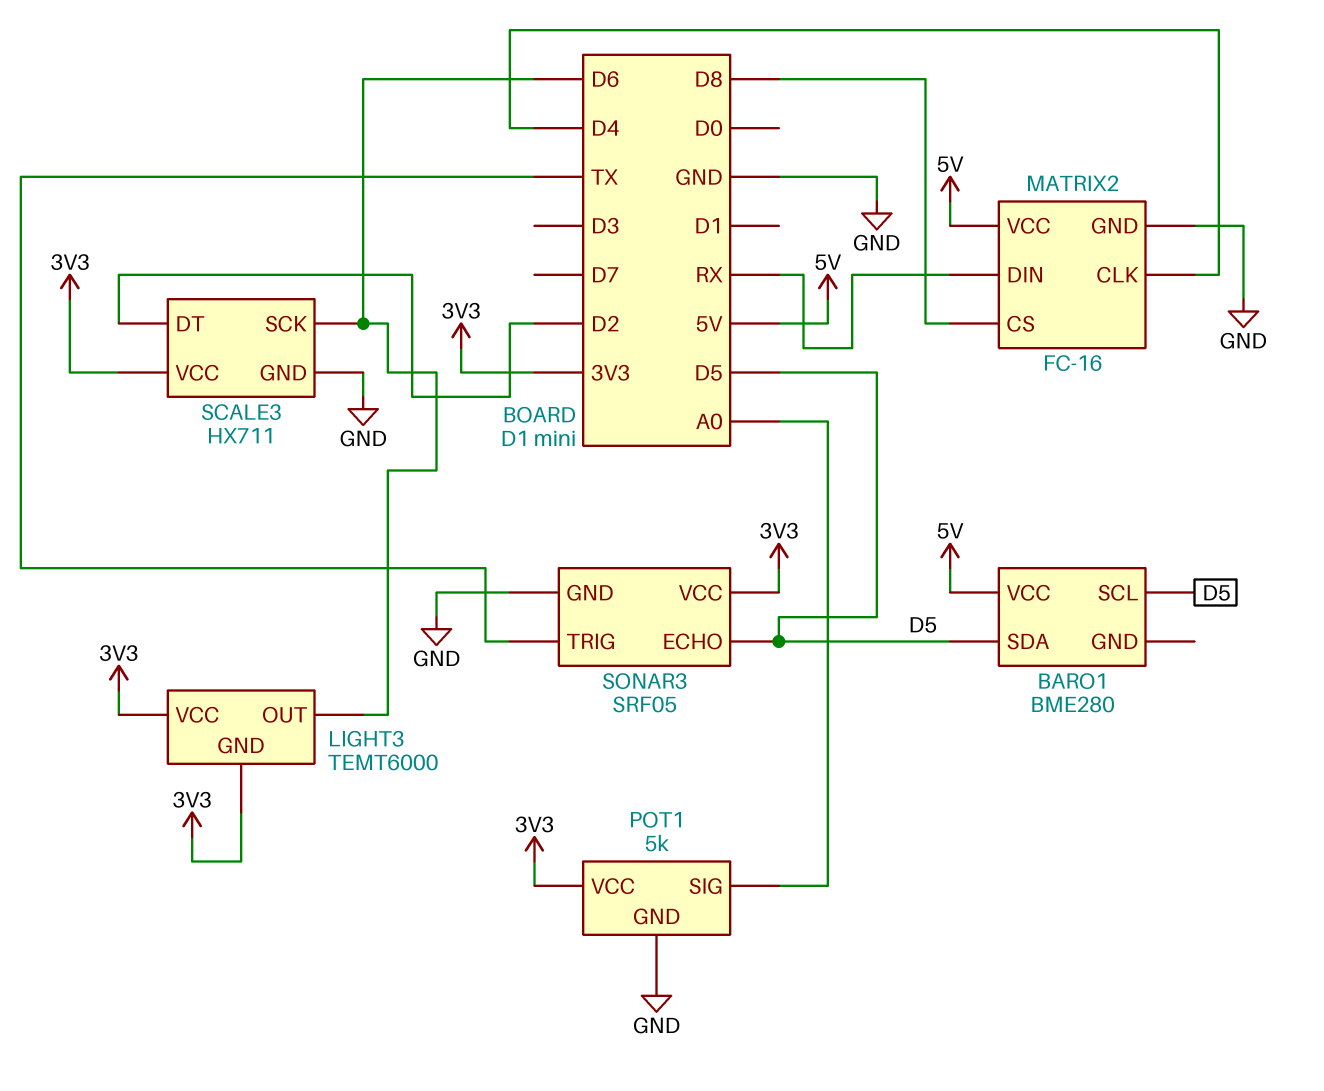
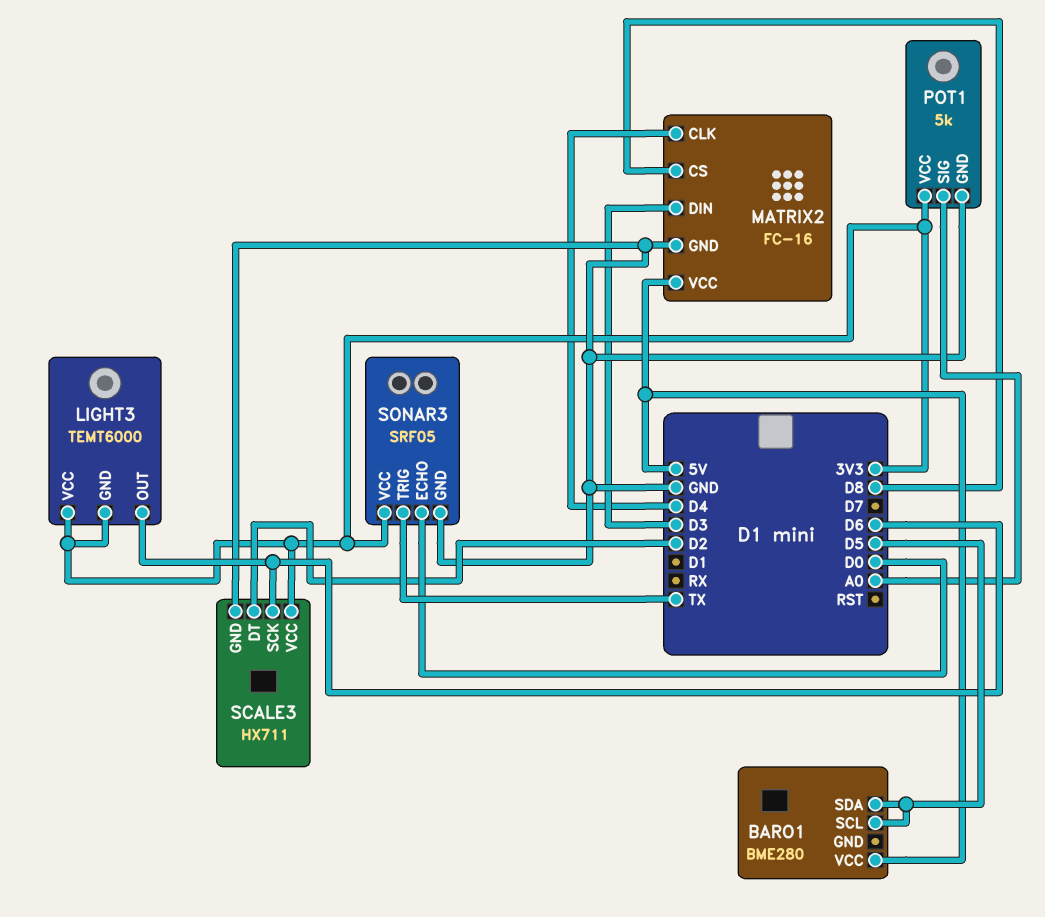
MATRIX2 pin DIN: RX -> D3
SONAR3 pin ECHO: D5 -> D0

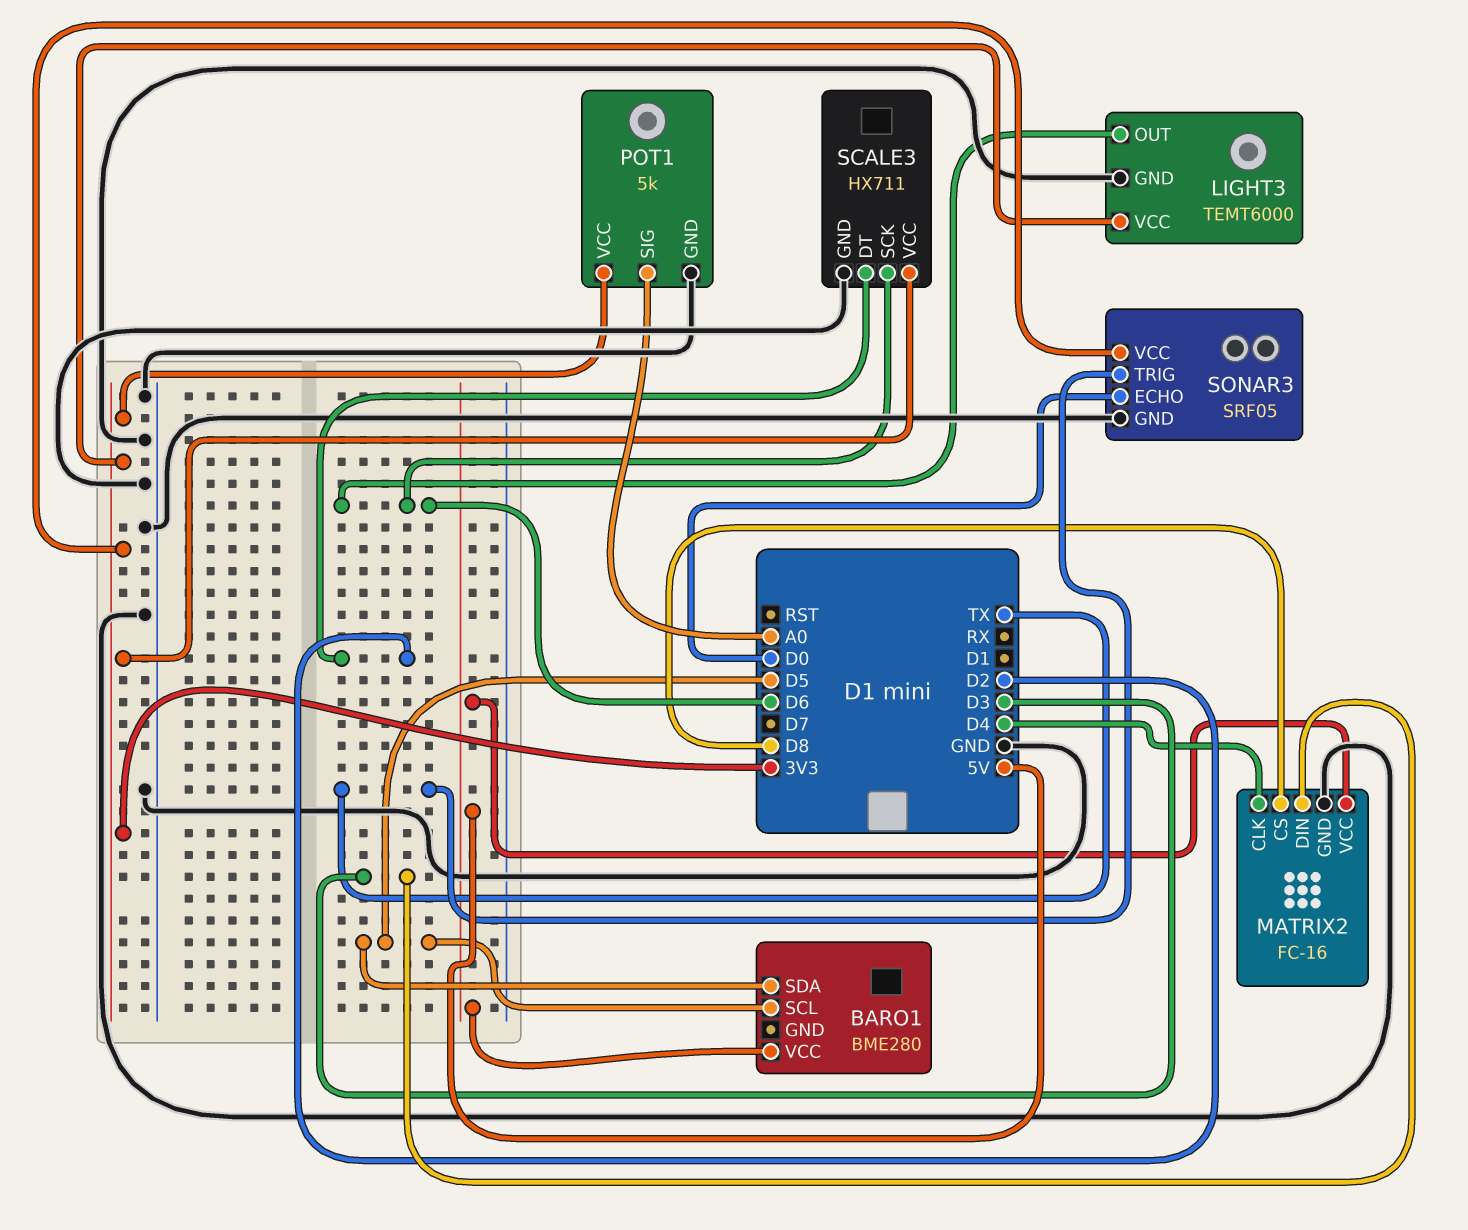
LIGHT3 pin GND: 3V3 -> GND

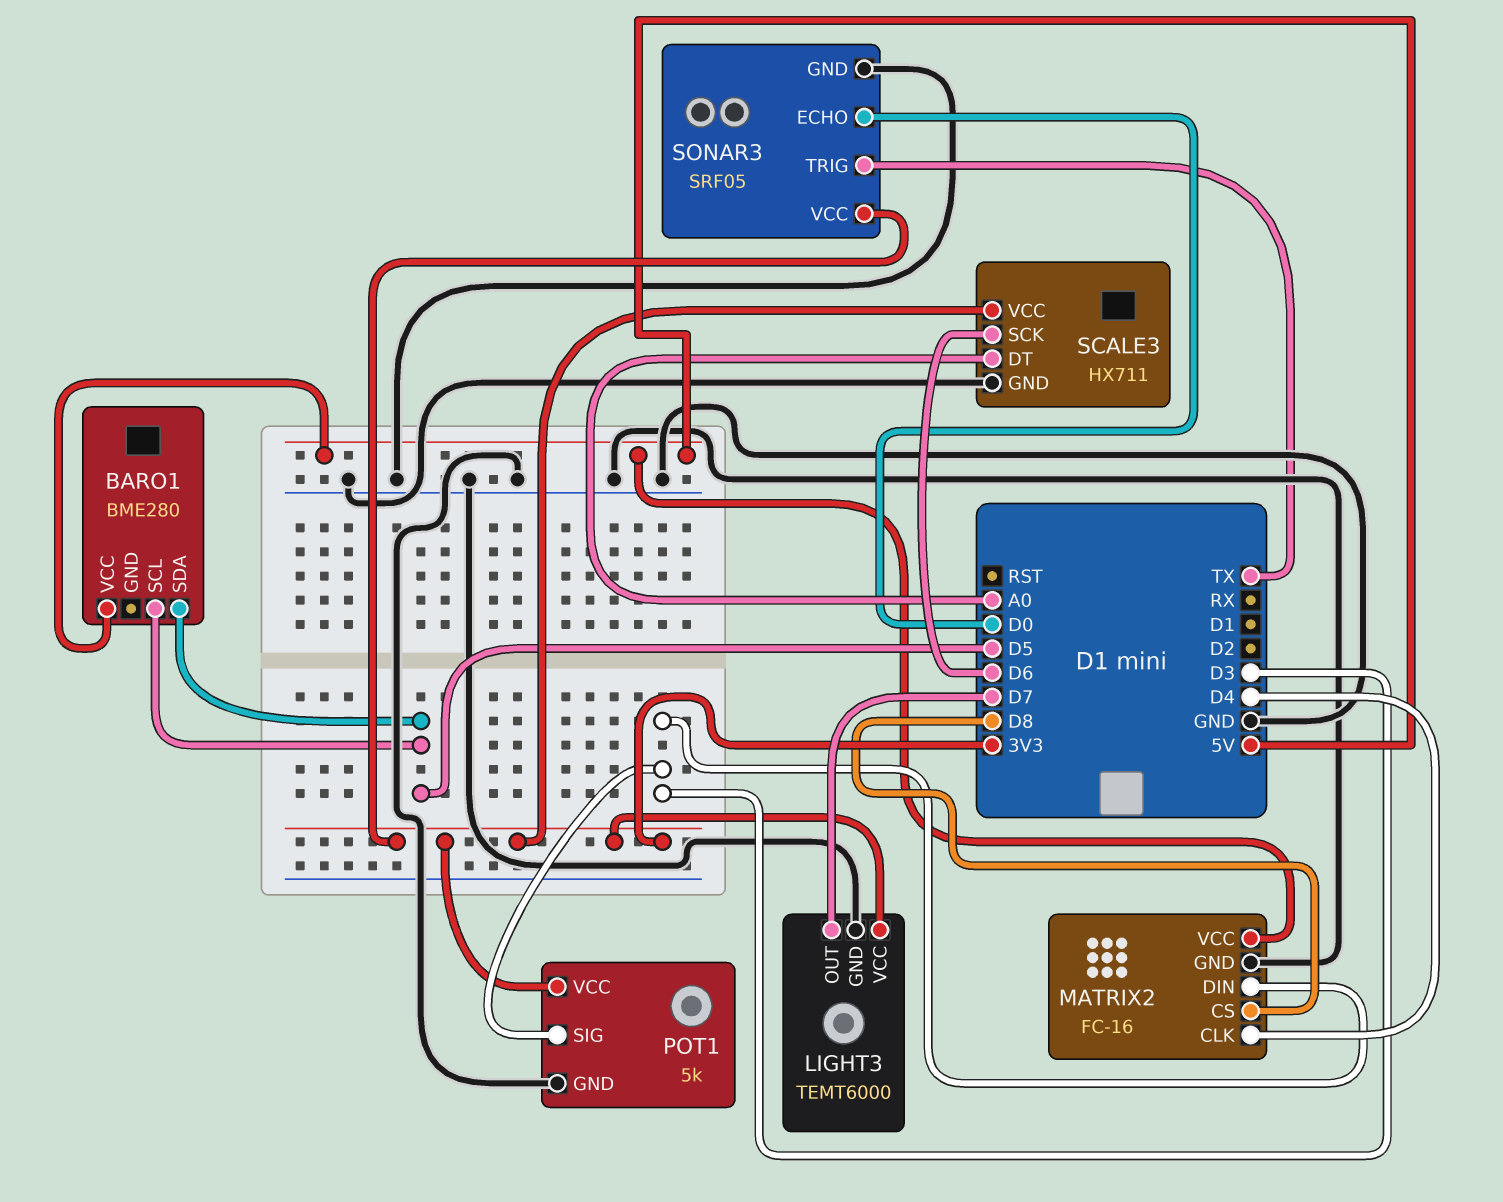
LIGHT3 pin OUT: D6 -> D7
POT1 pin SIG: A0 -> D3
SCALE3 pin DT: D2 -> A0

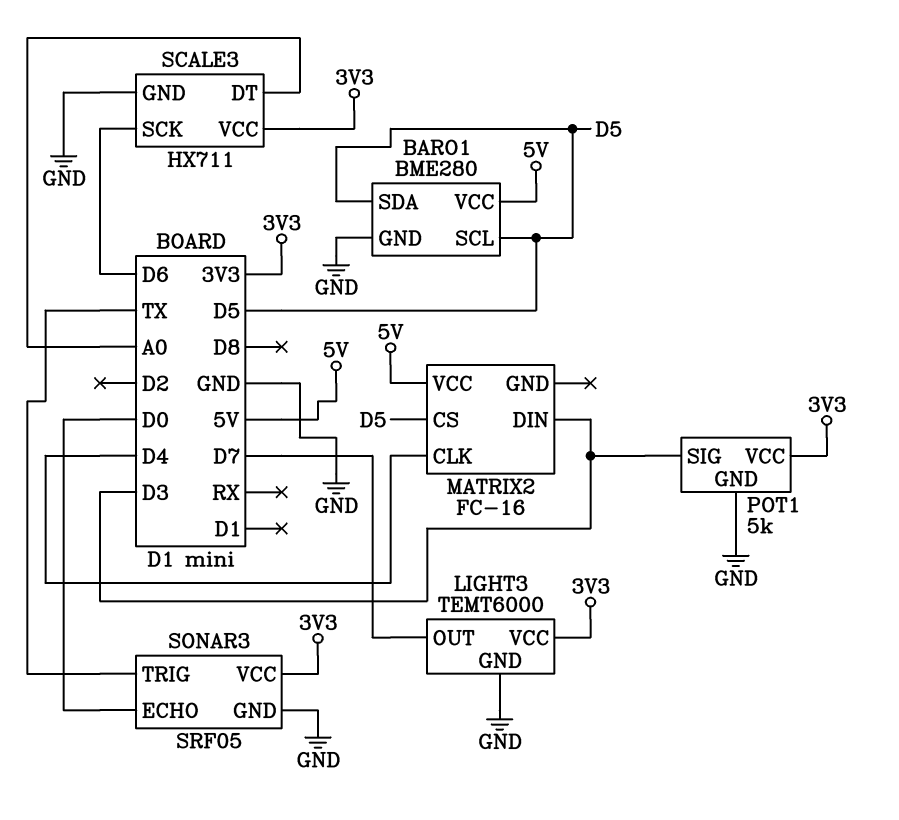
BARO1 pin GND: none -> GND
MATRIX2 pin CS: D8 -> D5
MATRIX2 pin GND: GND -> none

